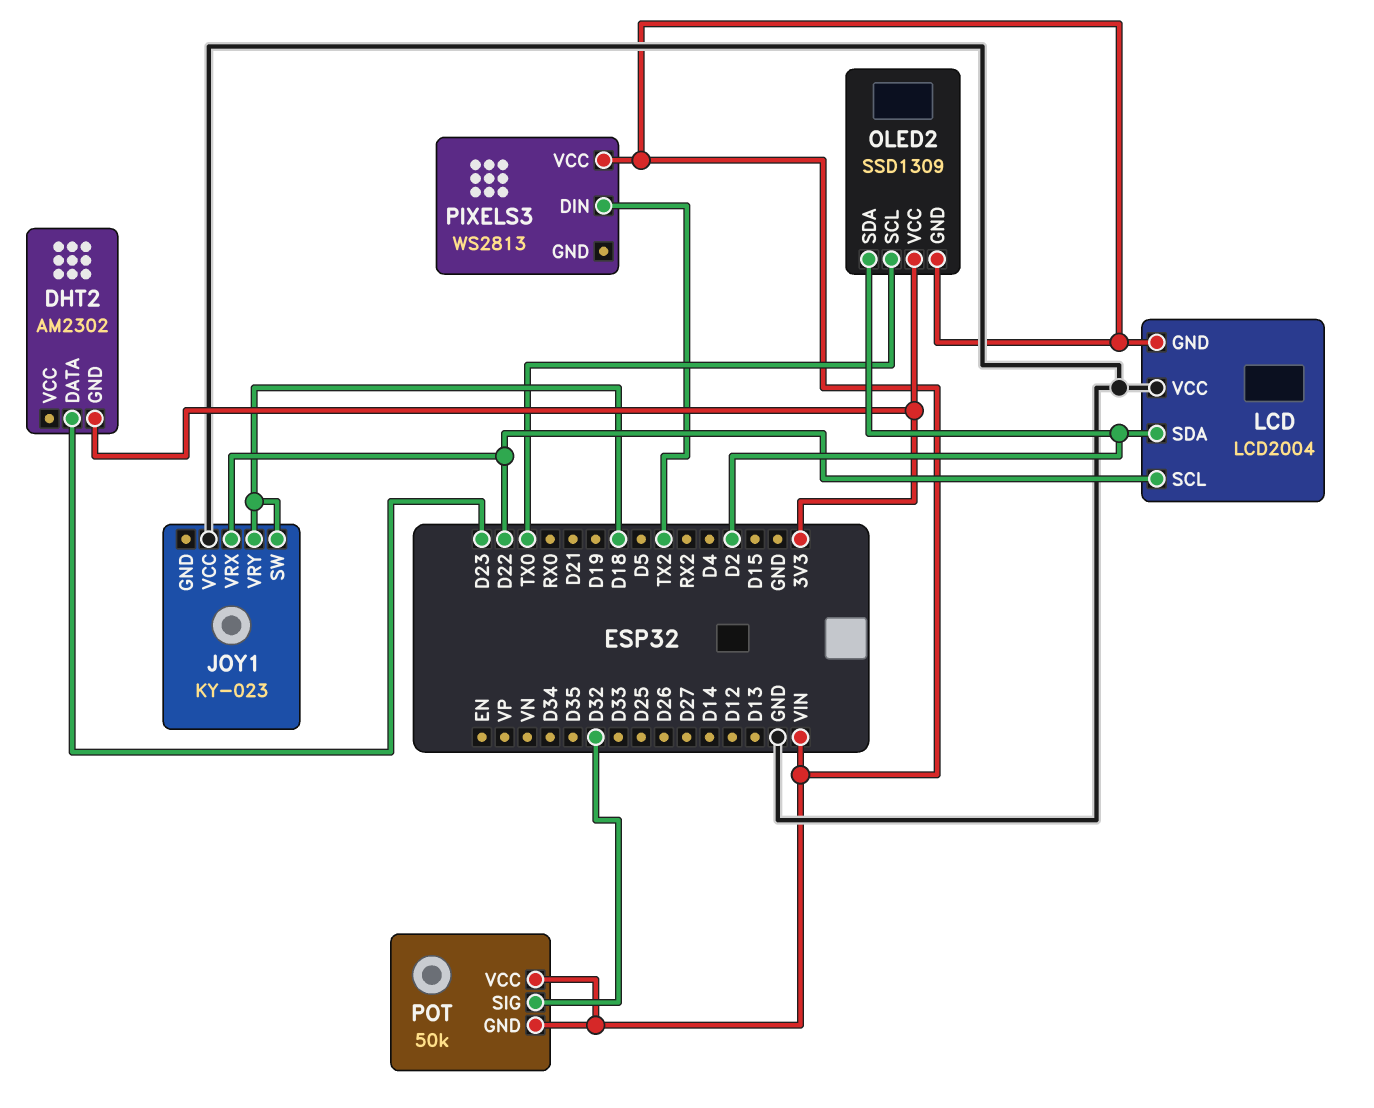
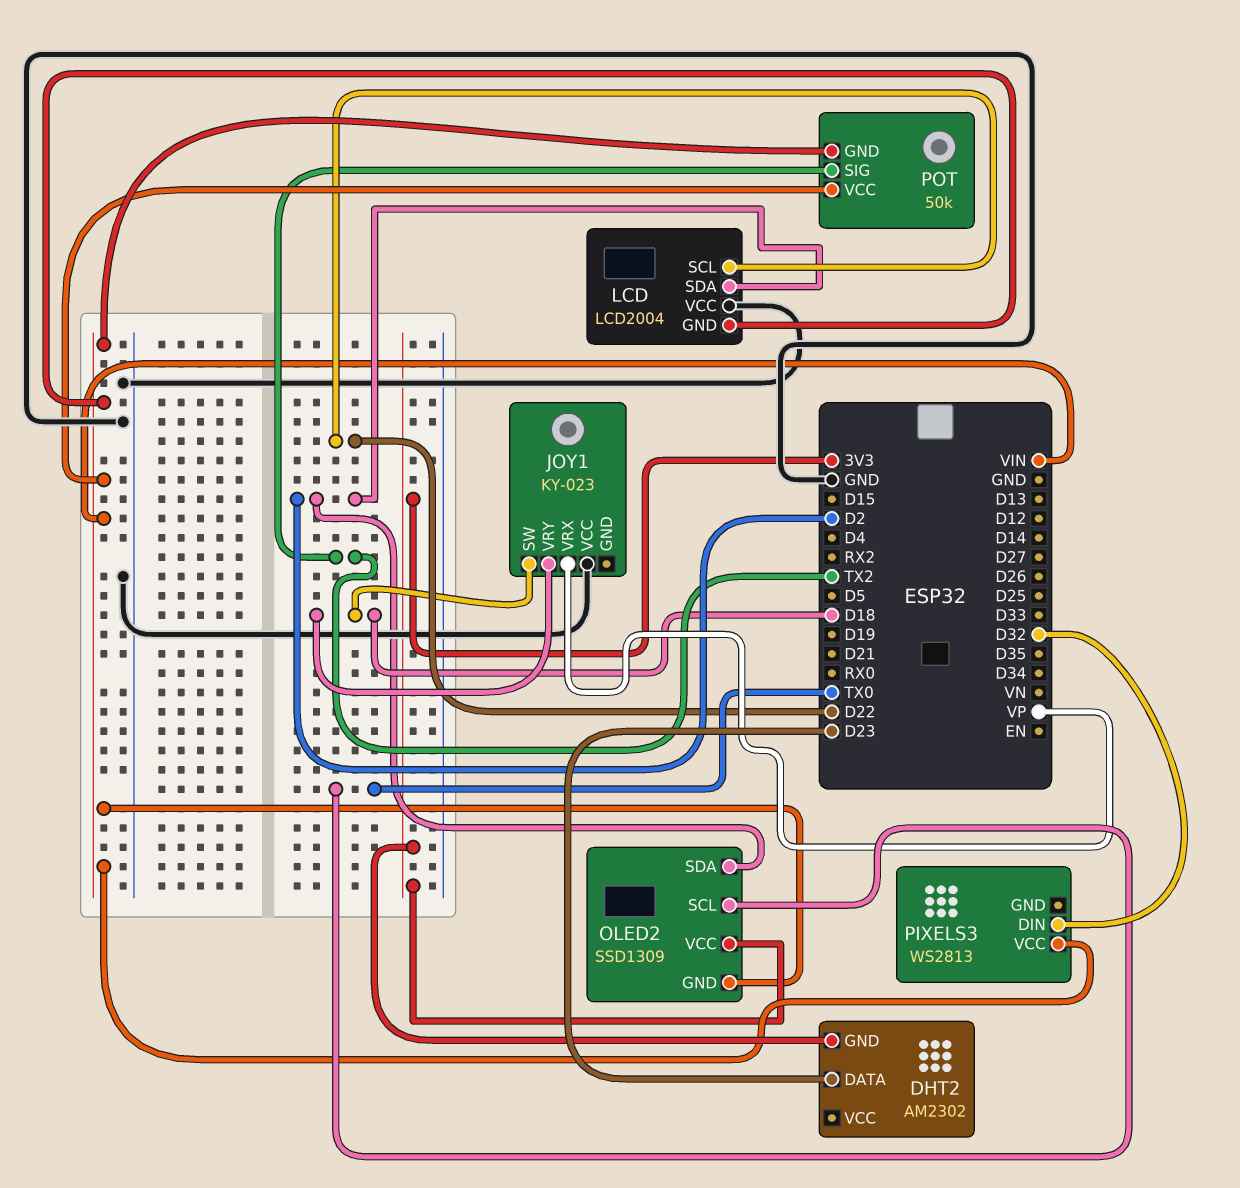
JOY1 pin VRX: D22 -> VP
PIXELS3 pin DIN: TX2 -> D32
POT pin SIG: D32 -> TX2

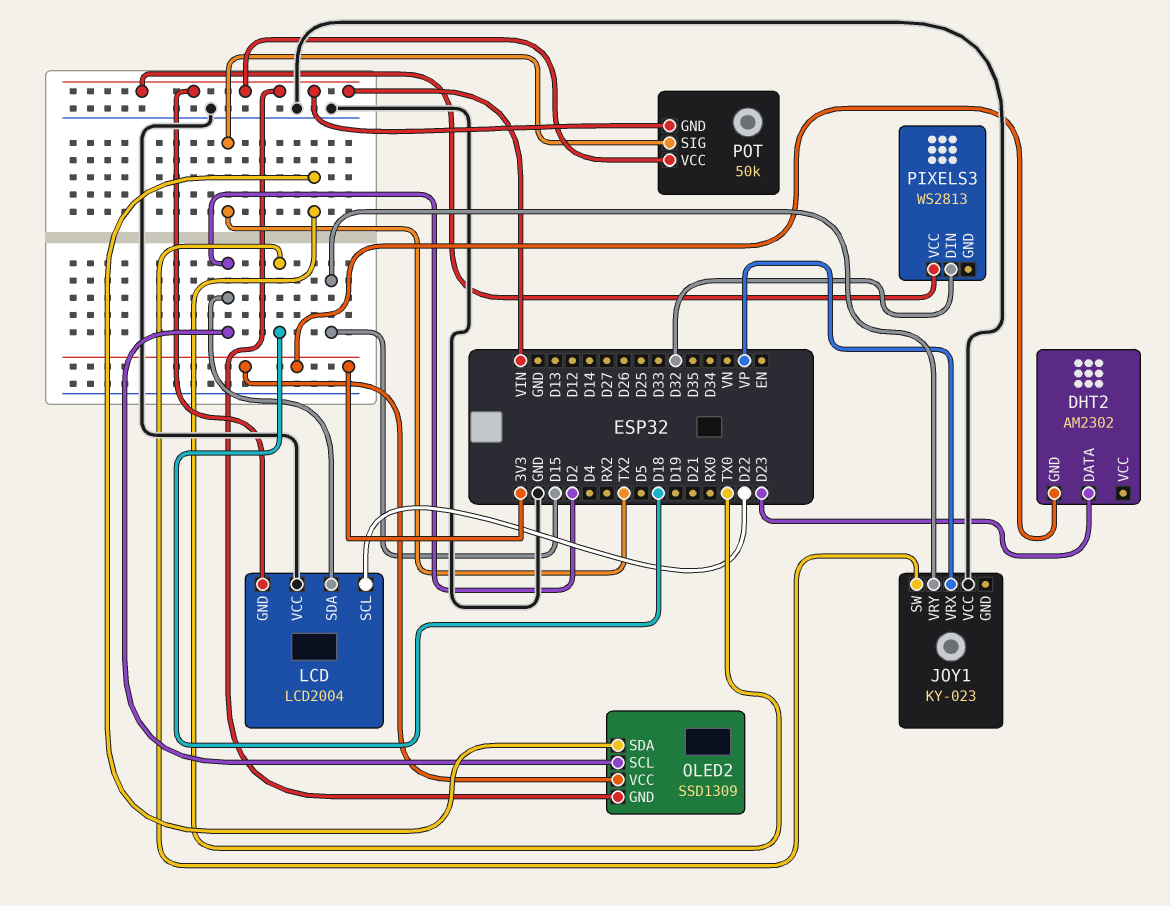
JOY1 pin VRY: D18 -> D15
OLED2 pin SCL: TX0 -> D2
OLED2 pin SDA: D2 -> TX0

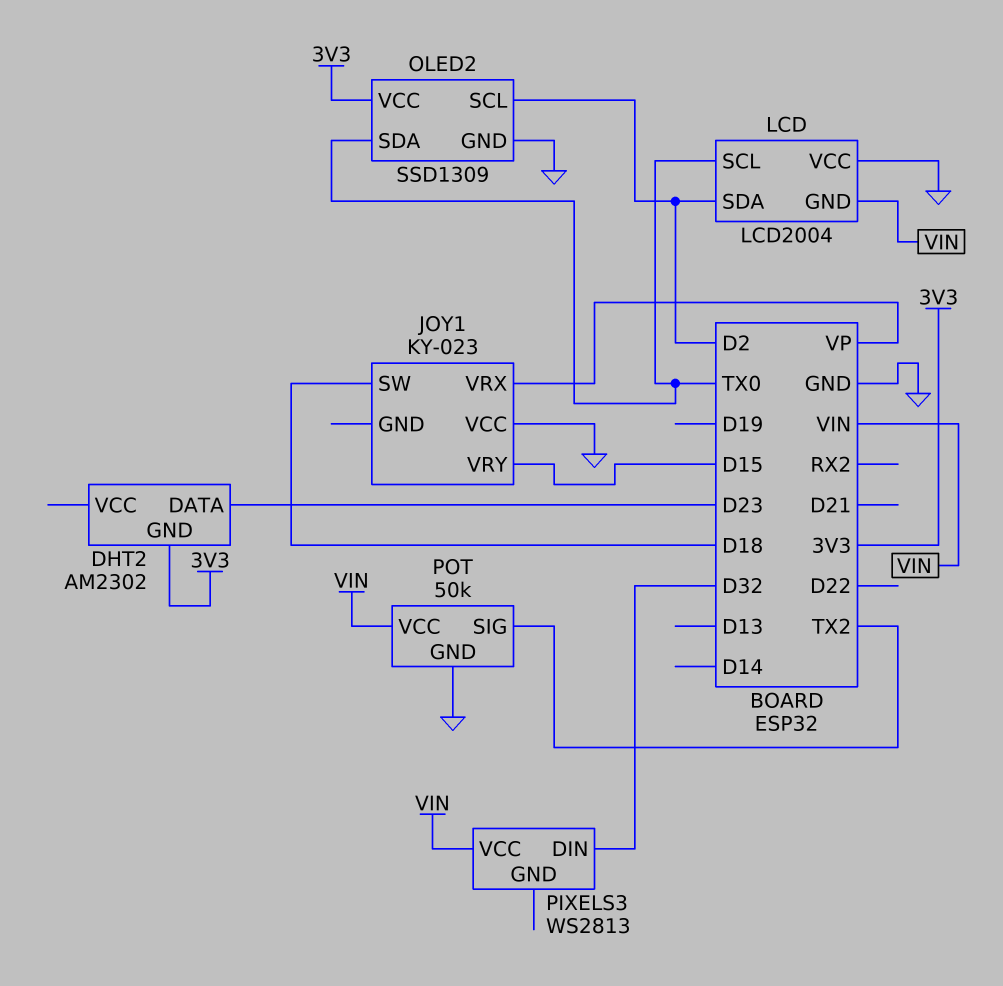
LCD pin SCL: D22 -> TX0
OLED2 pin GND: VIN -> GND
POT pin GND: VIN -> GND

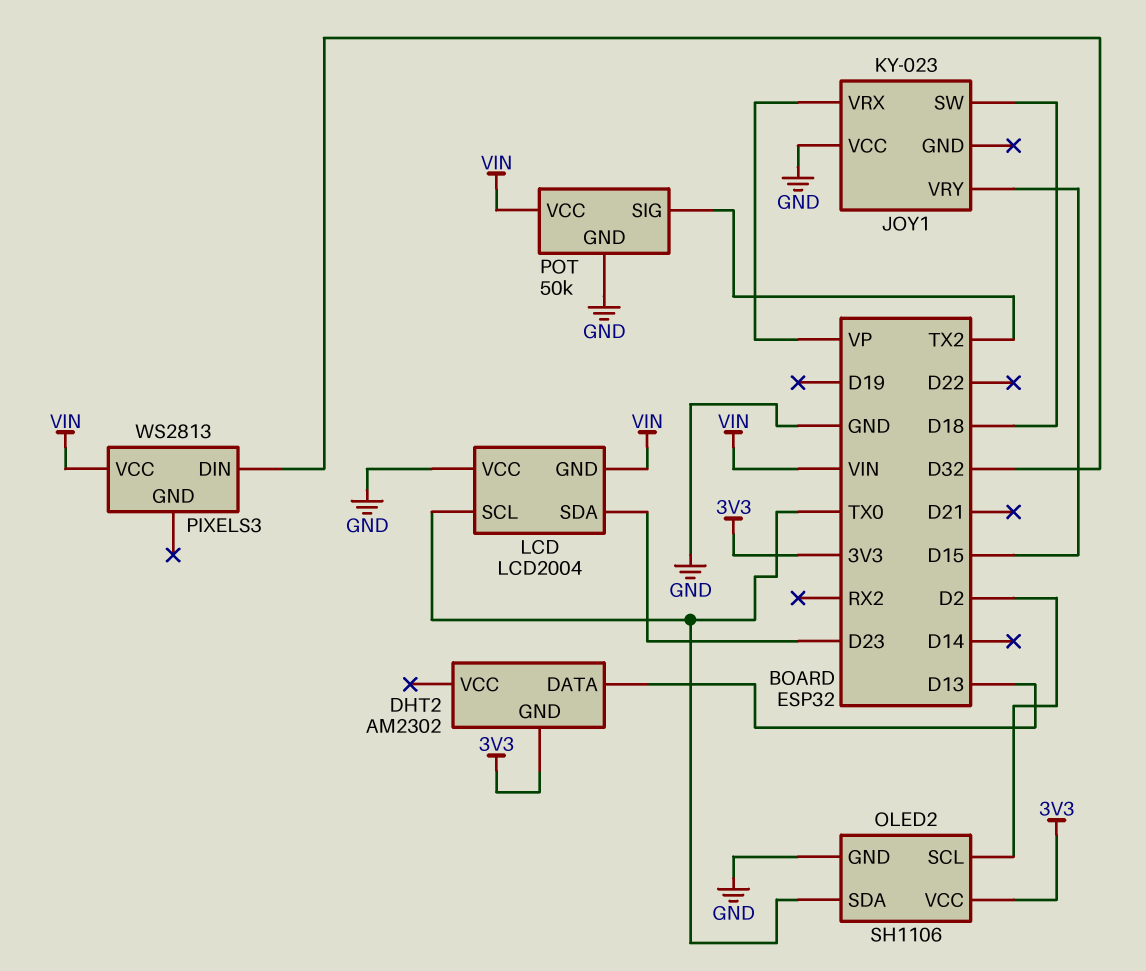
DHT2 pin DATA: D23 -> D13
LCD pin SDA: D2 -> D23
OLED2: SSD1309 -> SH1106

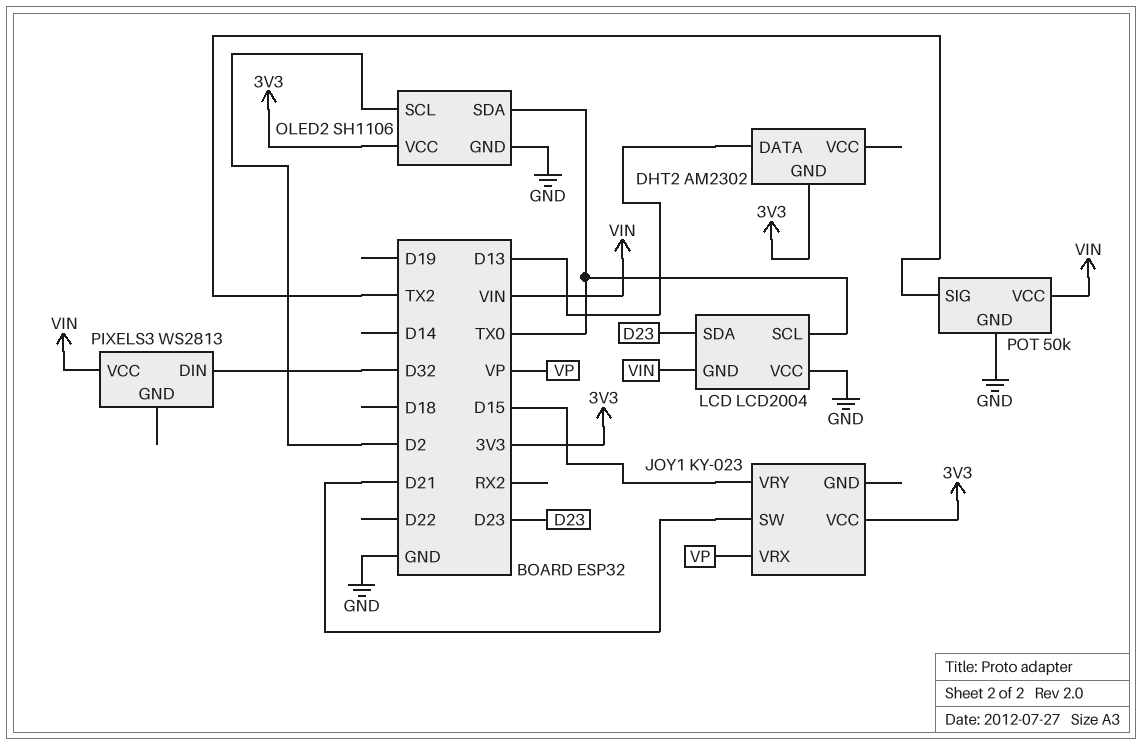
JOY1 pin SW: D18 -> D21
JOY1 pin VCC: GND -> 3V3

